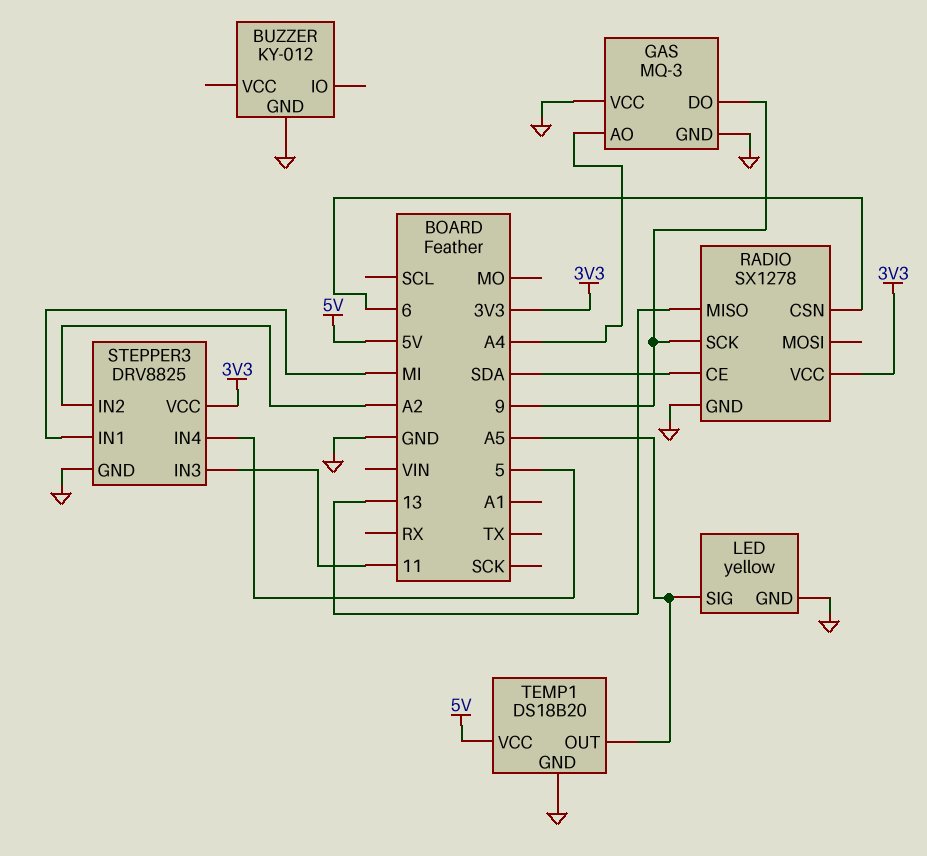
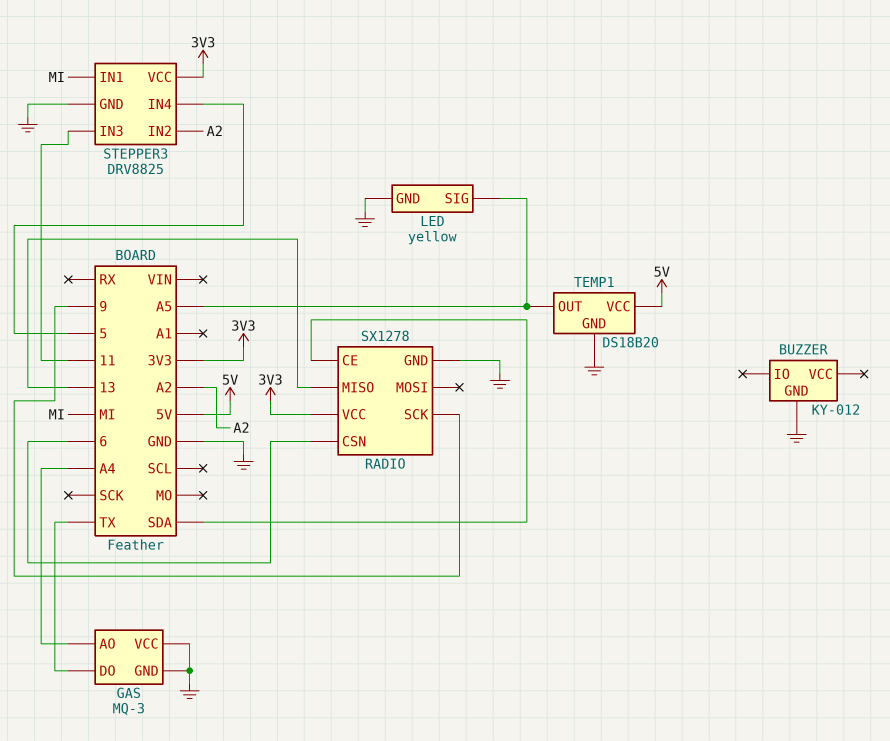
GAS pin DO: 9 -> TX

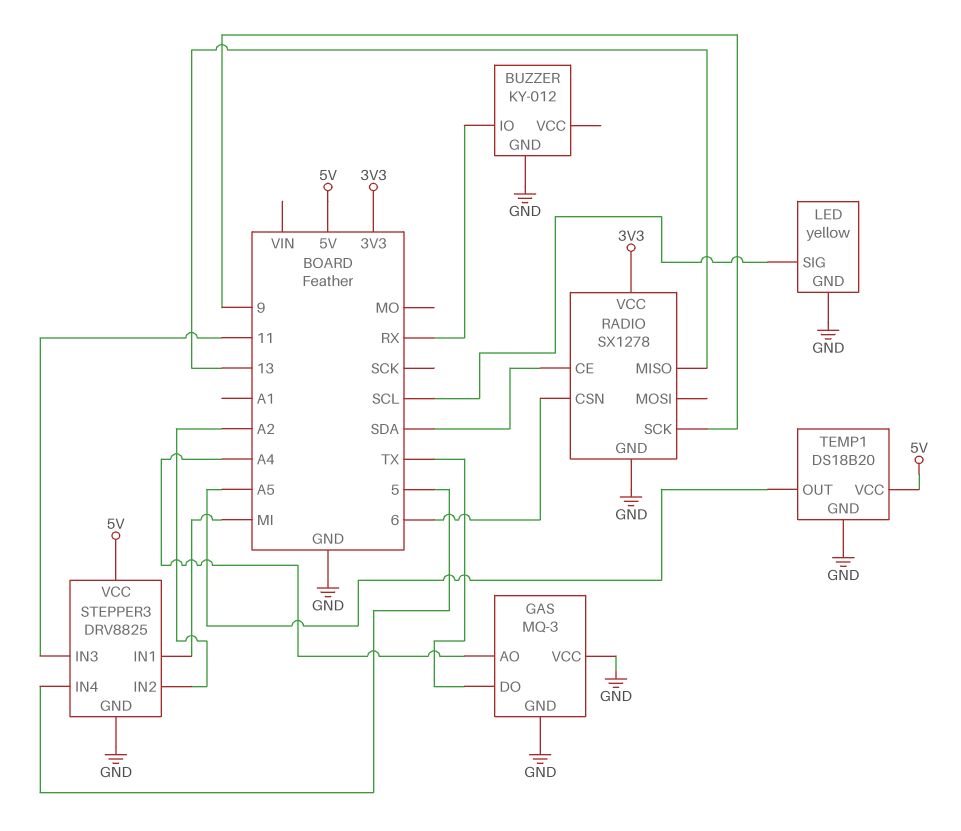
BUZZER pin IO: none -> RX
LED pin SIG: A5 -> SCL
STEPPER3 pin VCC: 3V3 -> 5V

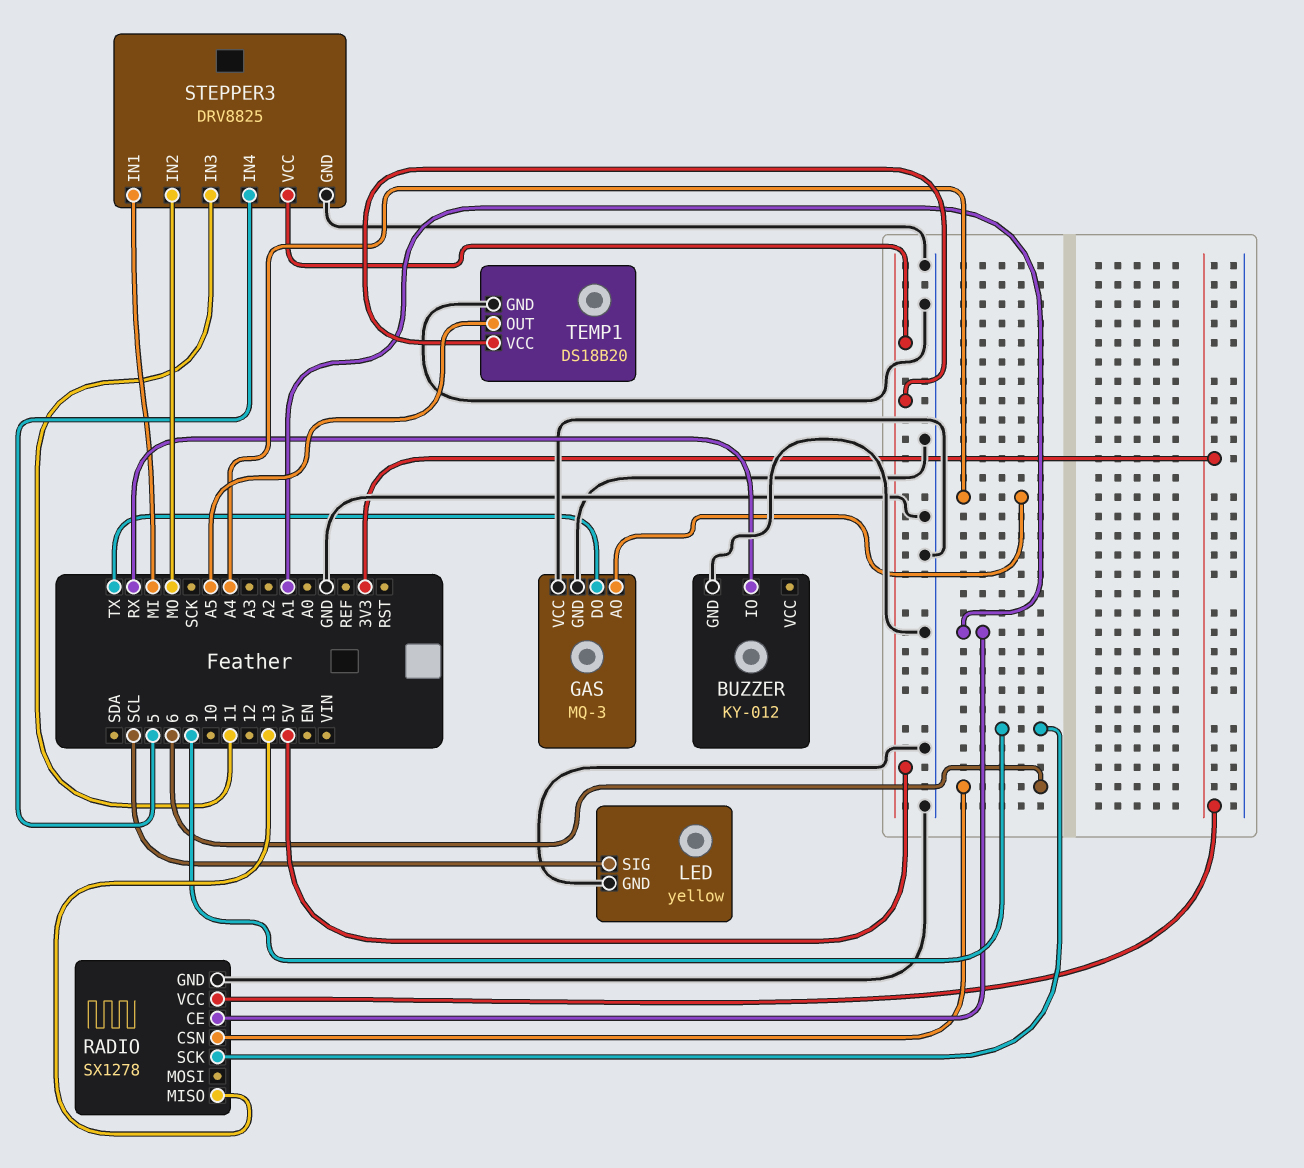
RADIO pin CE: SDA -> A1
STEPPER3 pin IN2: A2 -> MO

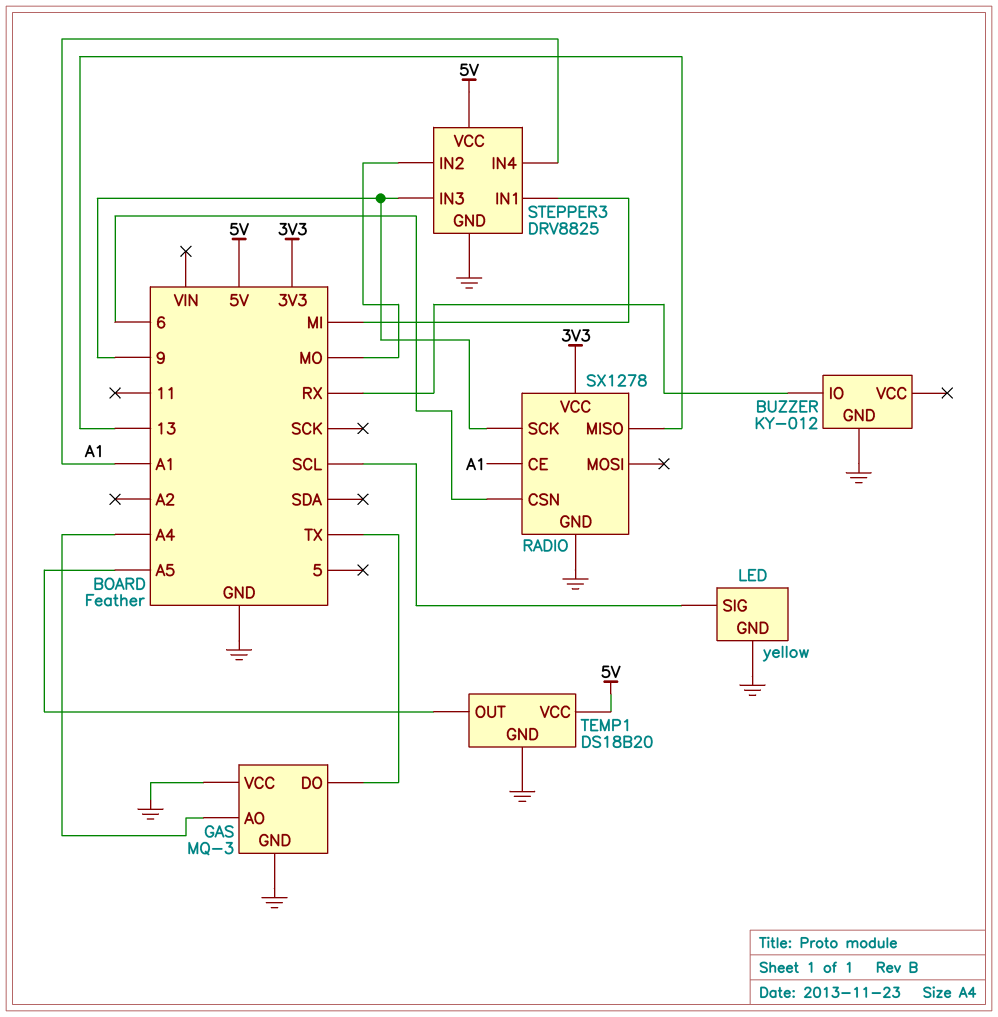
STEPPER3 pin IN3: 11 -> 9
STEPPER3 pin IN4: 5 -> A1

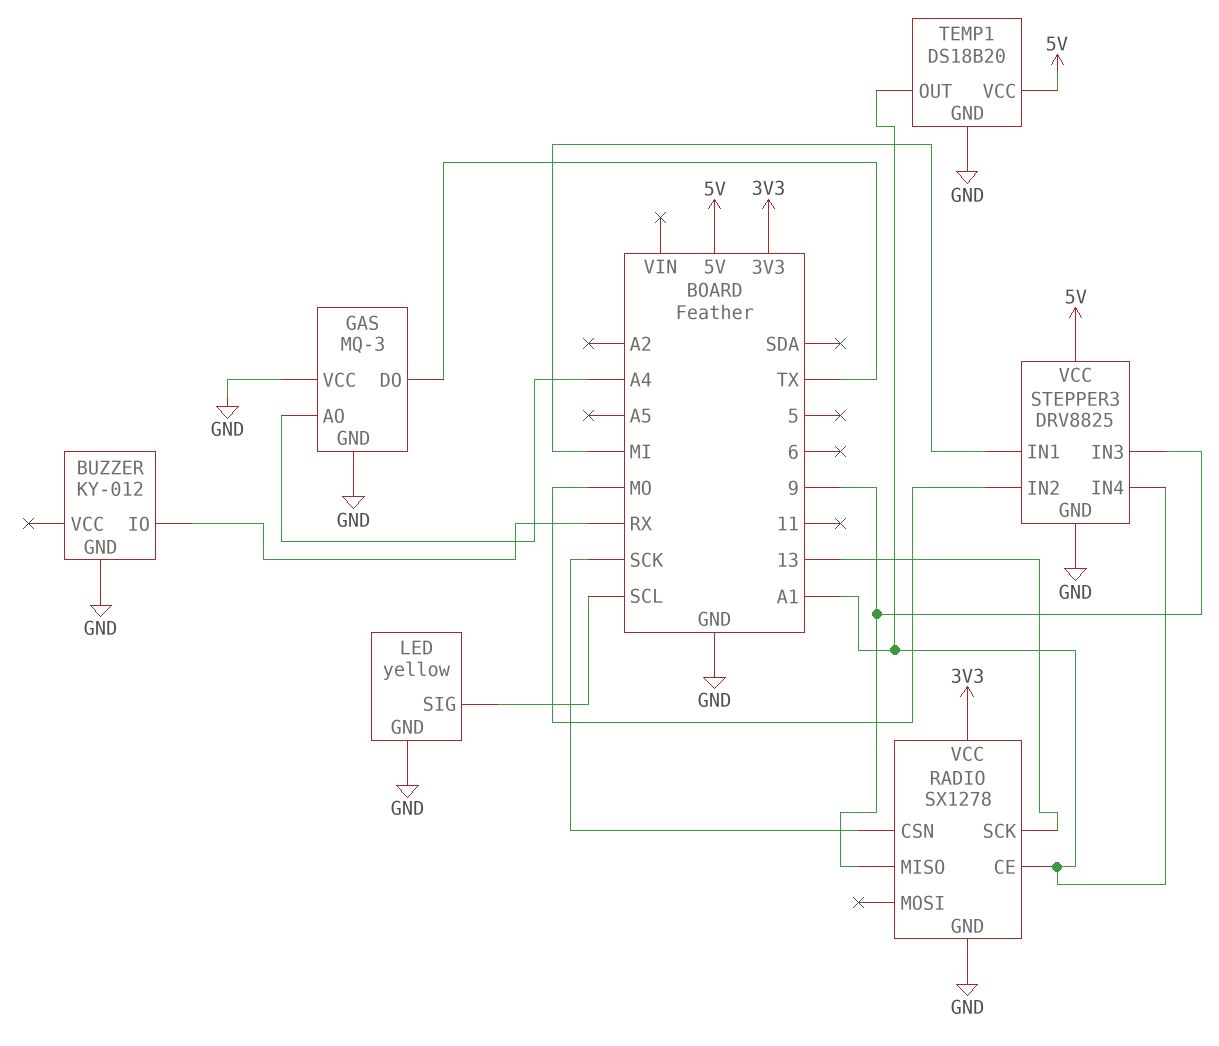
RADIO pin CSN: 6 -> SCK
RADIO pin MISO: 13 -> 9
RADIO pin SCK: 9 -> 13
TEMP1 pin OUT: A5 -> A1

